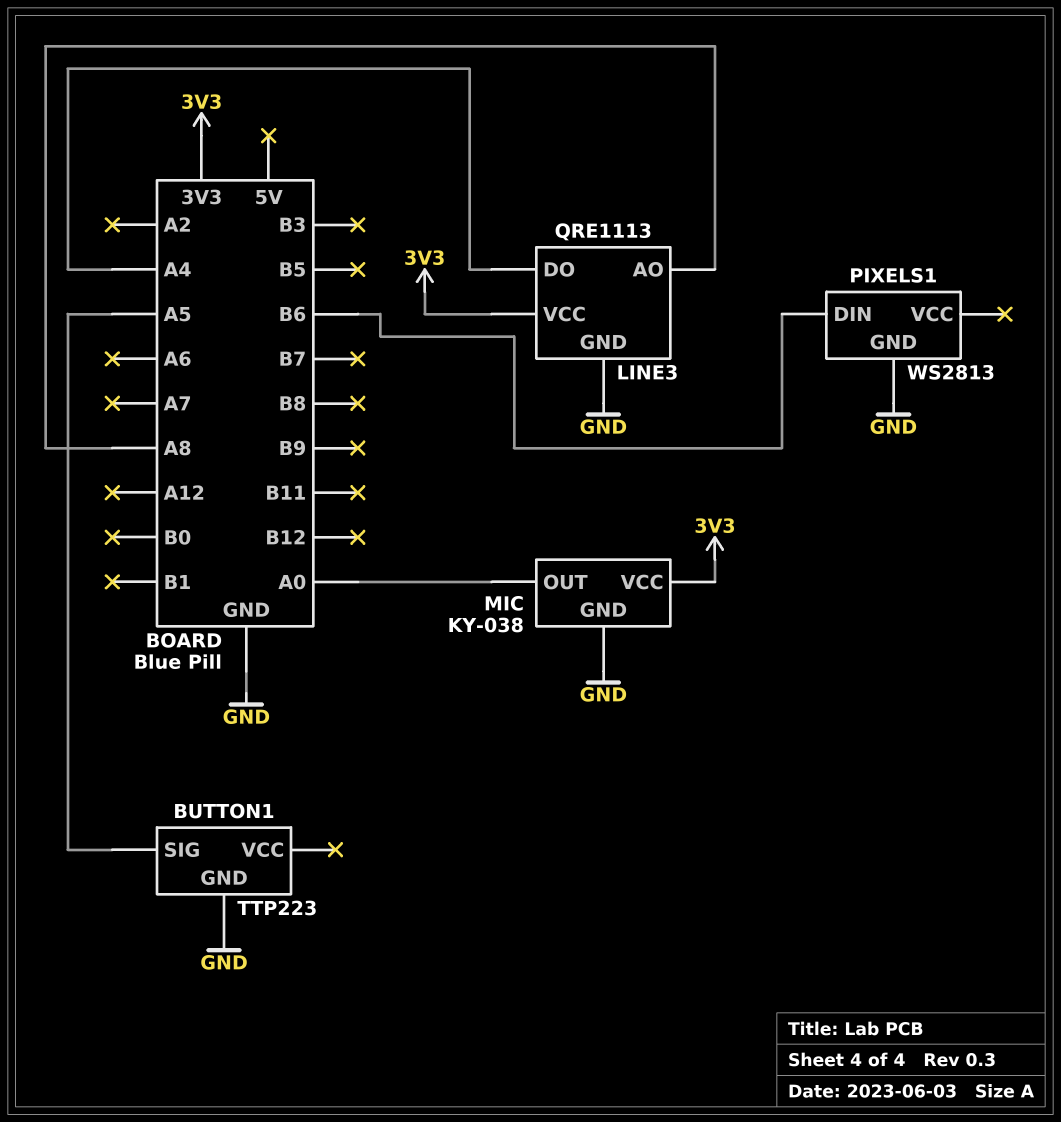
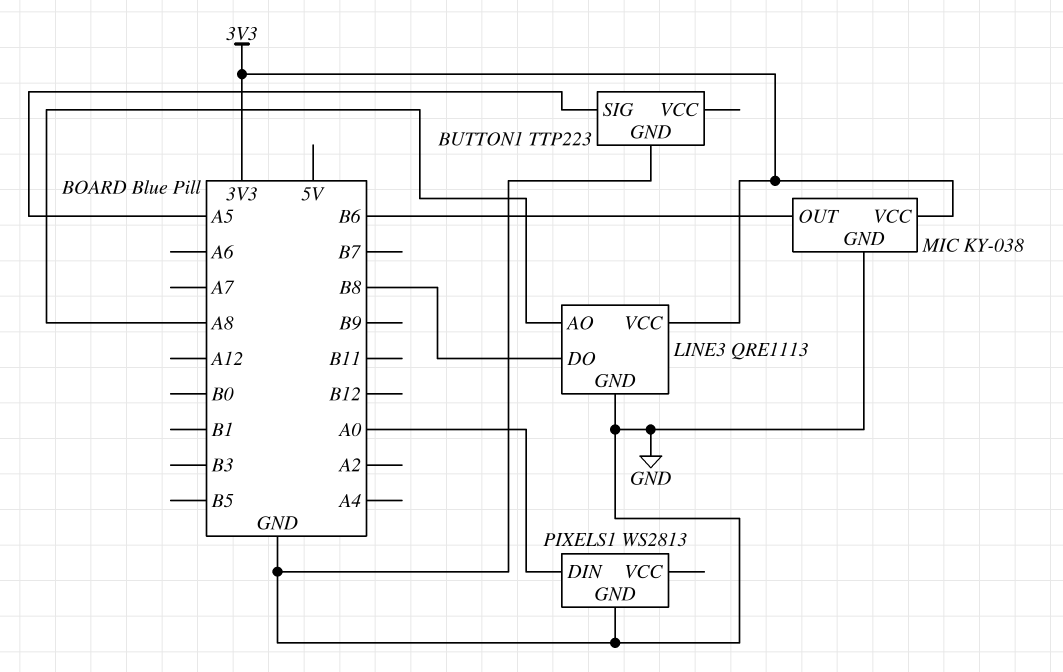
LINE3 pin DO: A4 -> B8
MIC pin OUT: A0 -> B6
PIXELS1 pin DIN: B6 -> A0

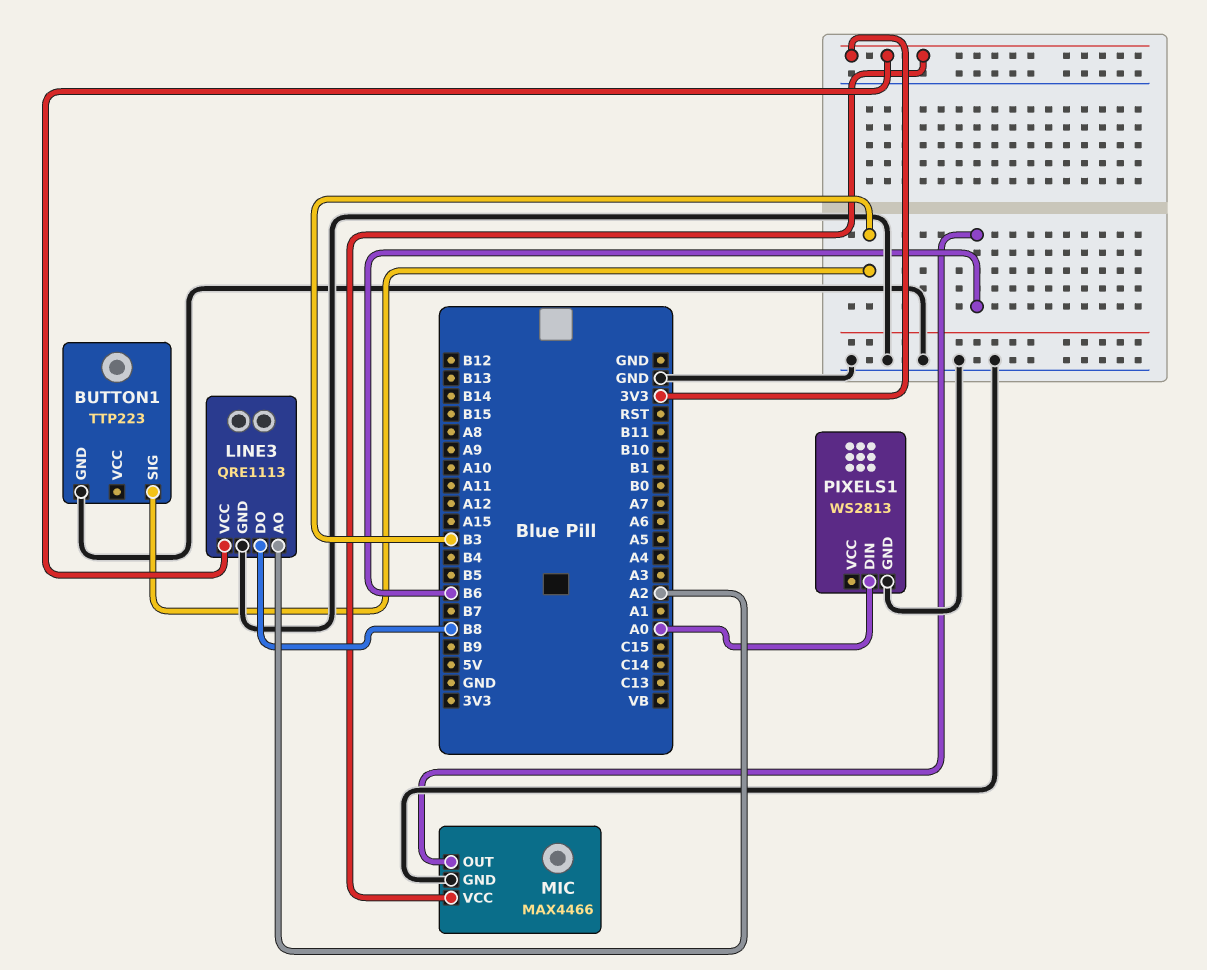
BUTTON1 pin SIG: A5 -> B3
LINE3 pin AO: A8 -> A2
MIC: KY-038 -> MAX4466

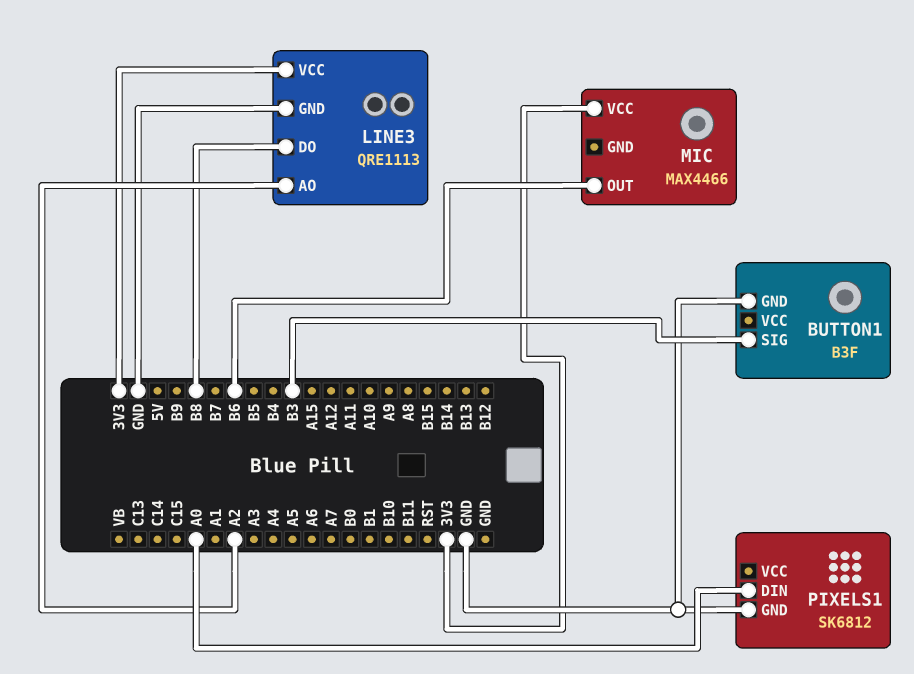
BUTTON1: TTP223 -> B3F
MIC pin GND: GND -> none
PIXELS1: WS2813 -> SK6812

